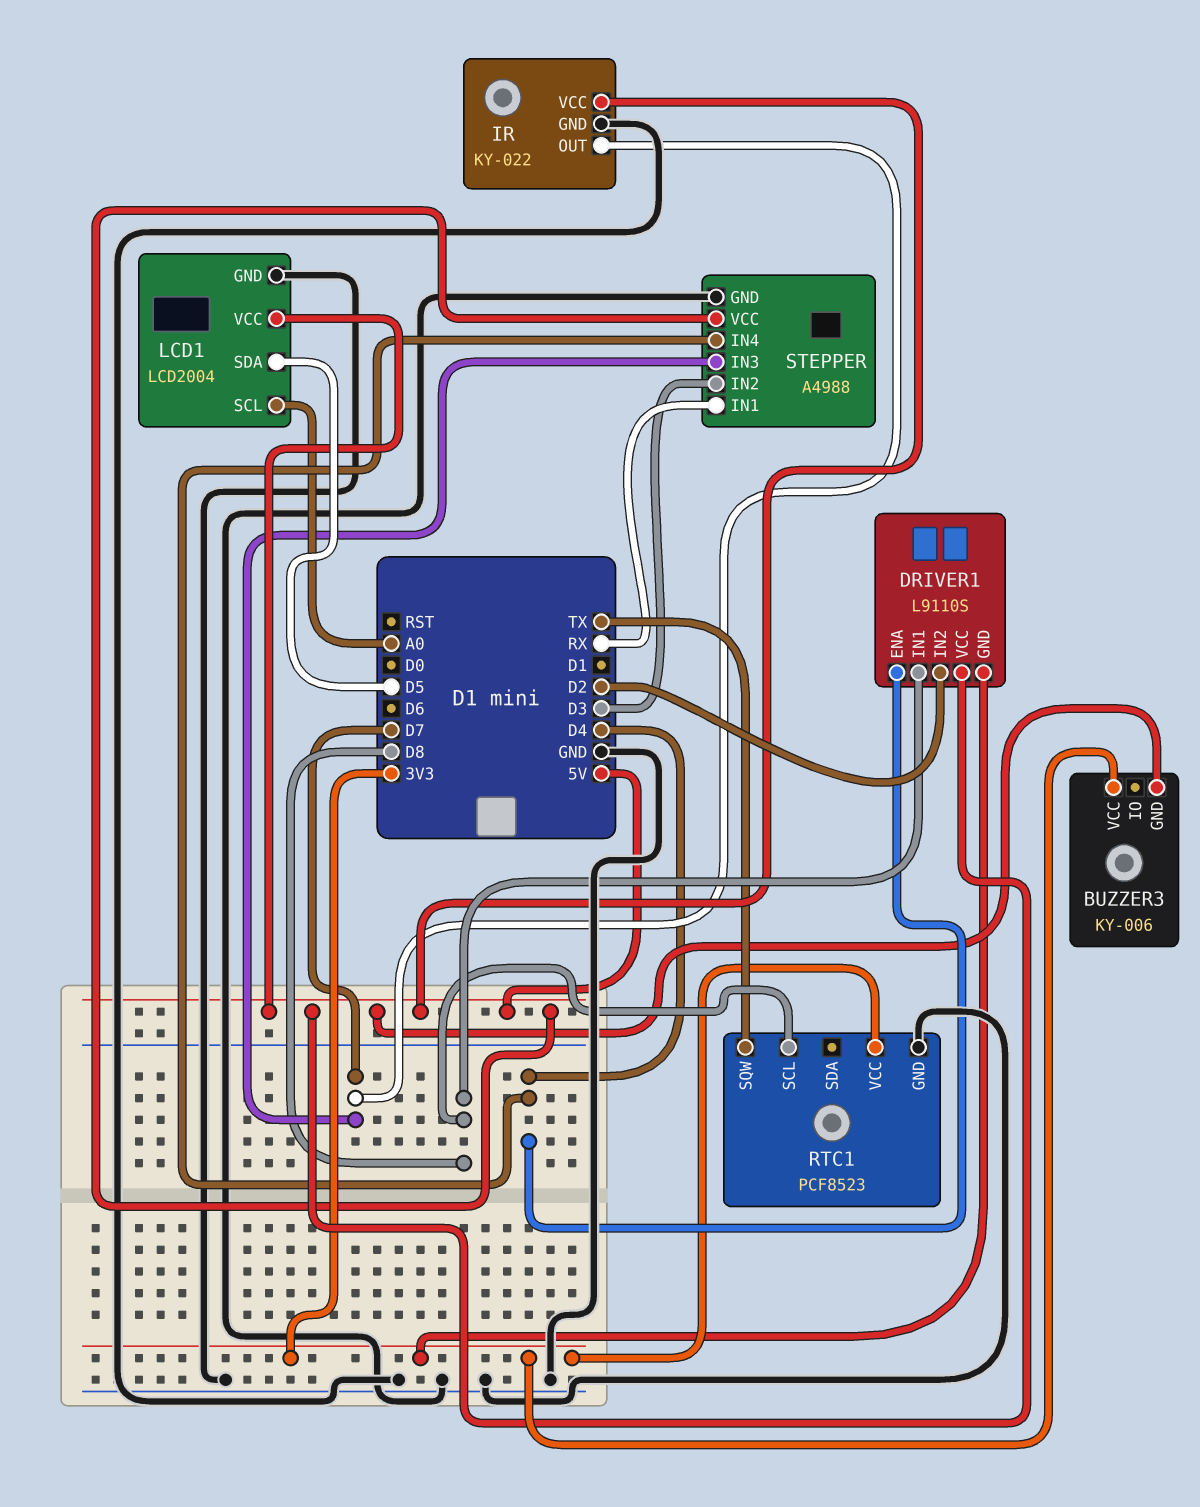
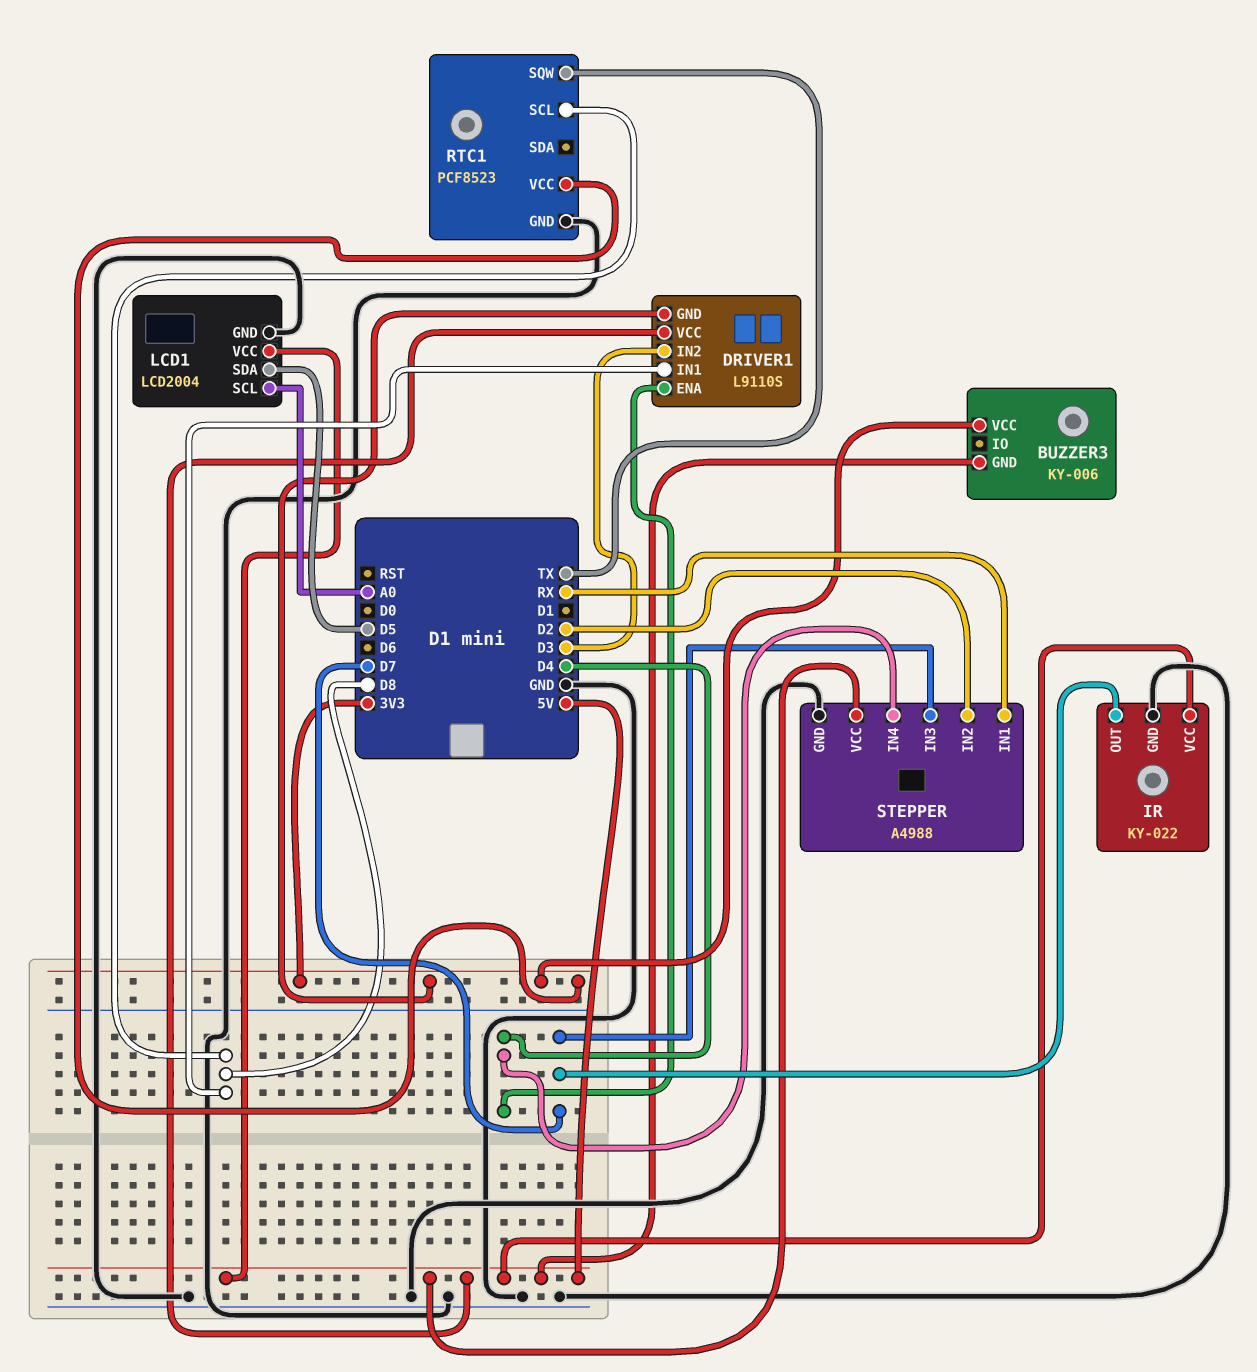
DRIVER1 pin IN2: D2 -> D3
STEPPER pin IN2: D3 -> D2

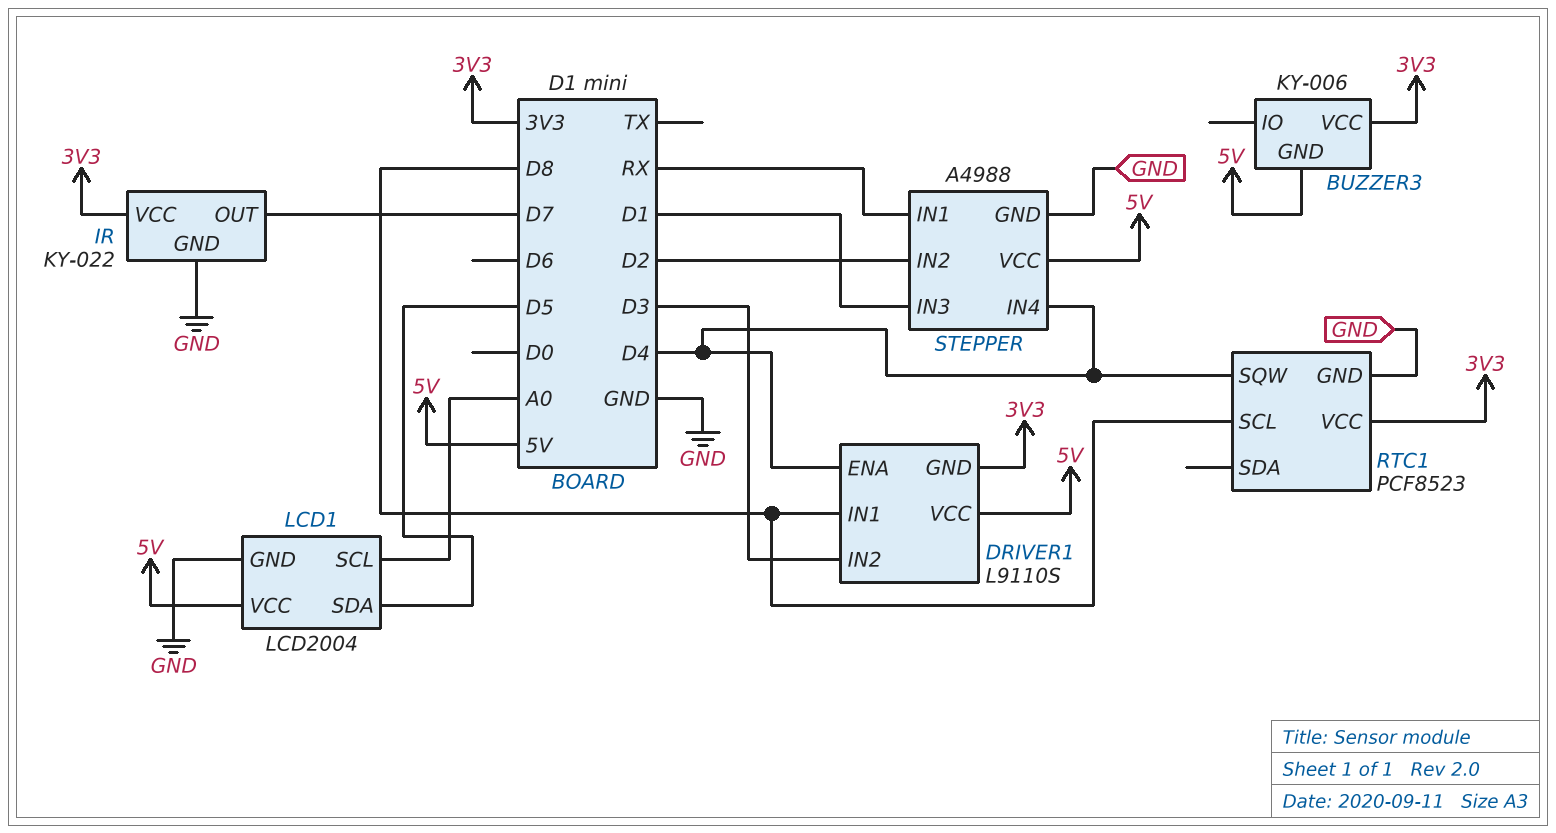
IR pin VCC: 5V -> 3V3
RTC1 pin SQW: TX -> D4
STEPPER pin IN3: D7 -> D1

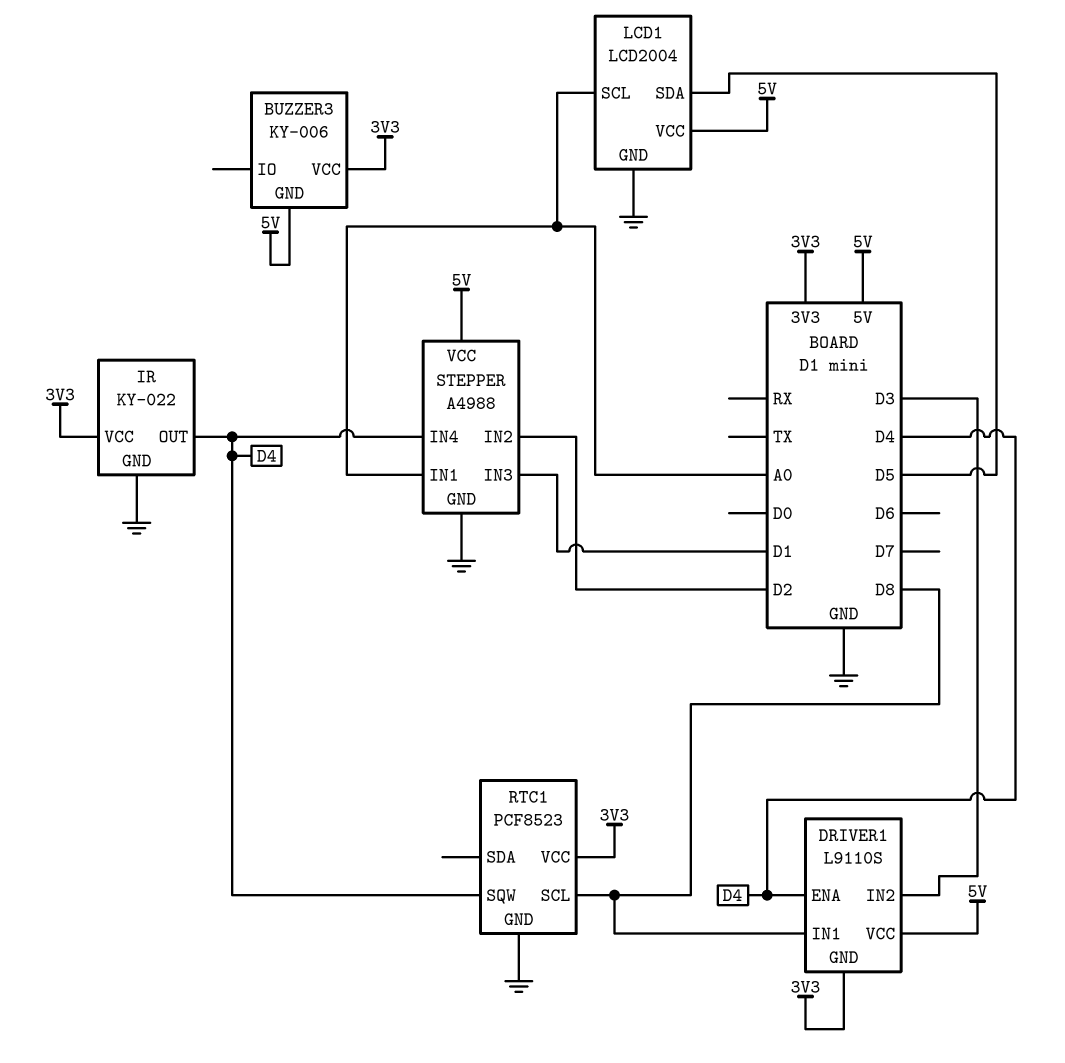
IR pin OUT: D7 -> D4
STEPPER pin IN1: RX -> A0

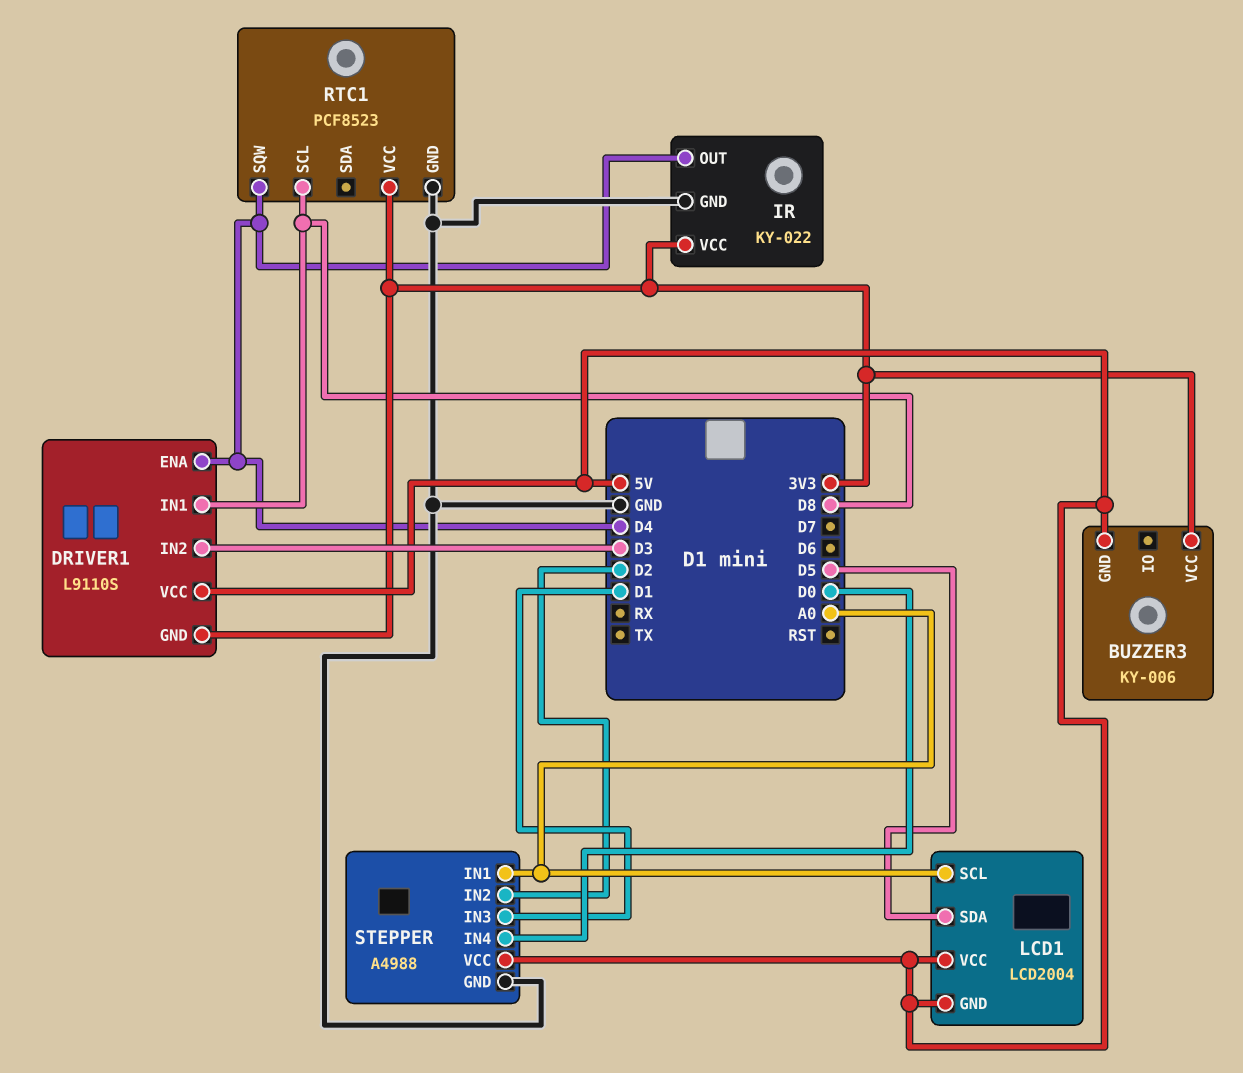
LCD1 pin GND: GND -> 5V
STEPPER pin IN4: D4 -> D0

